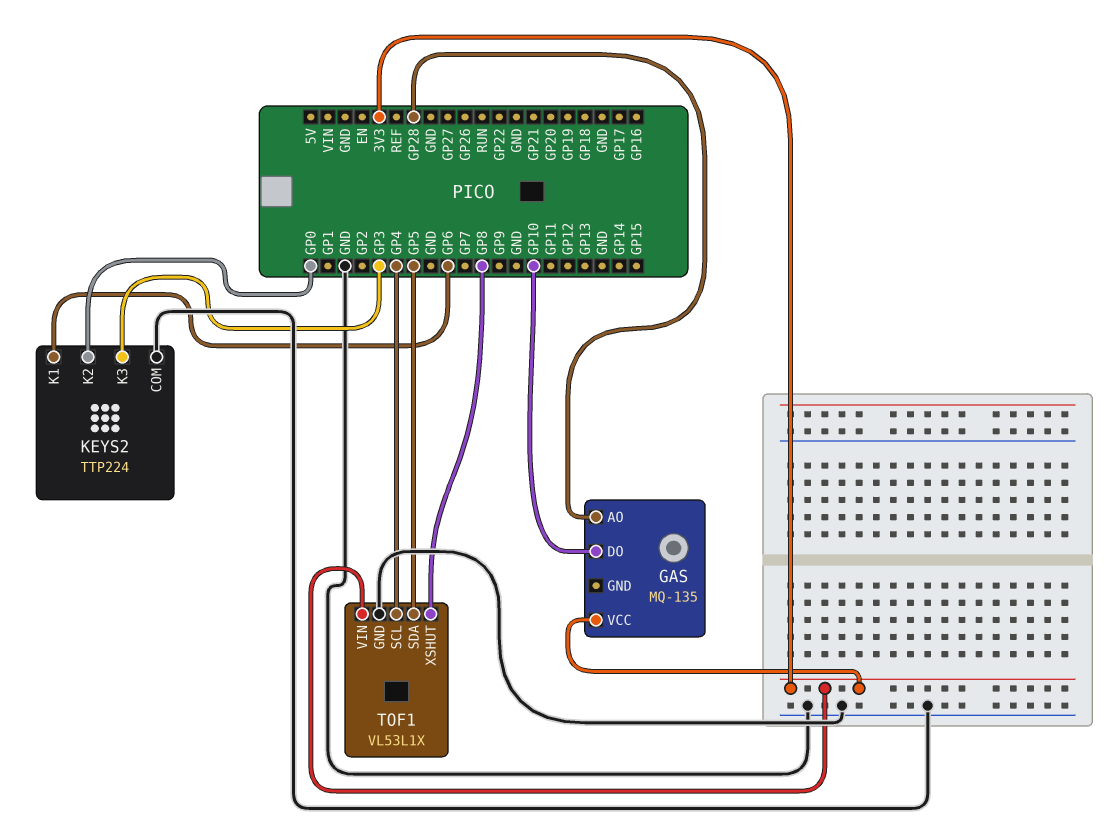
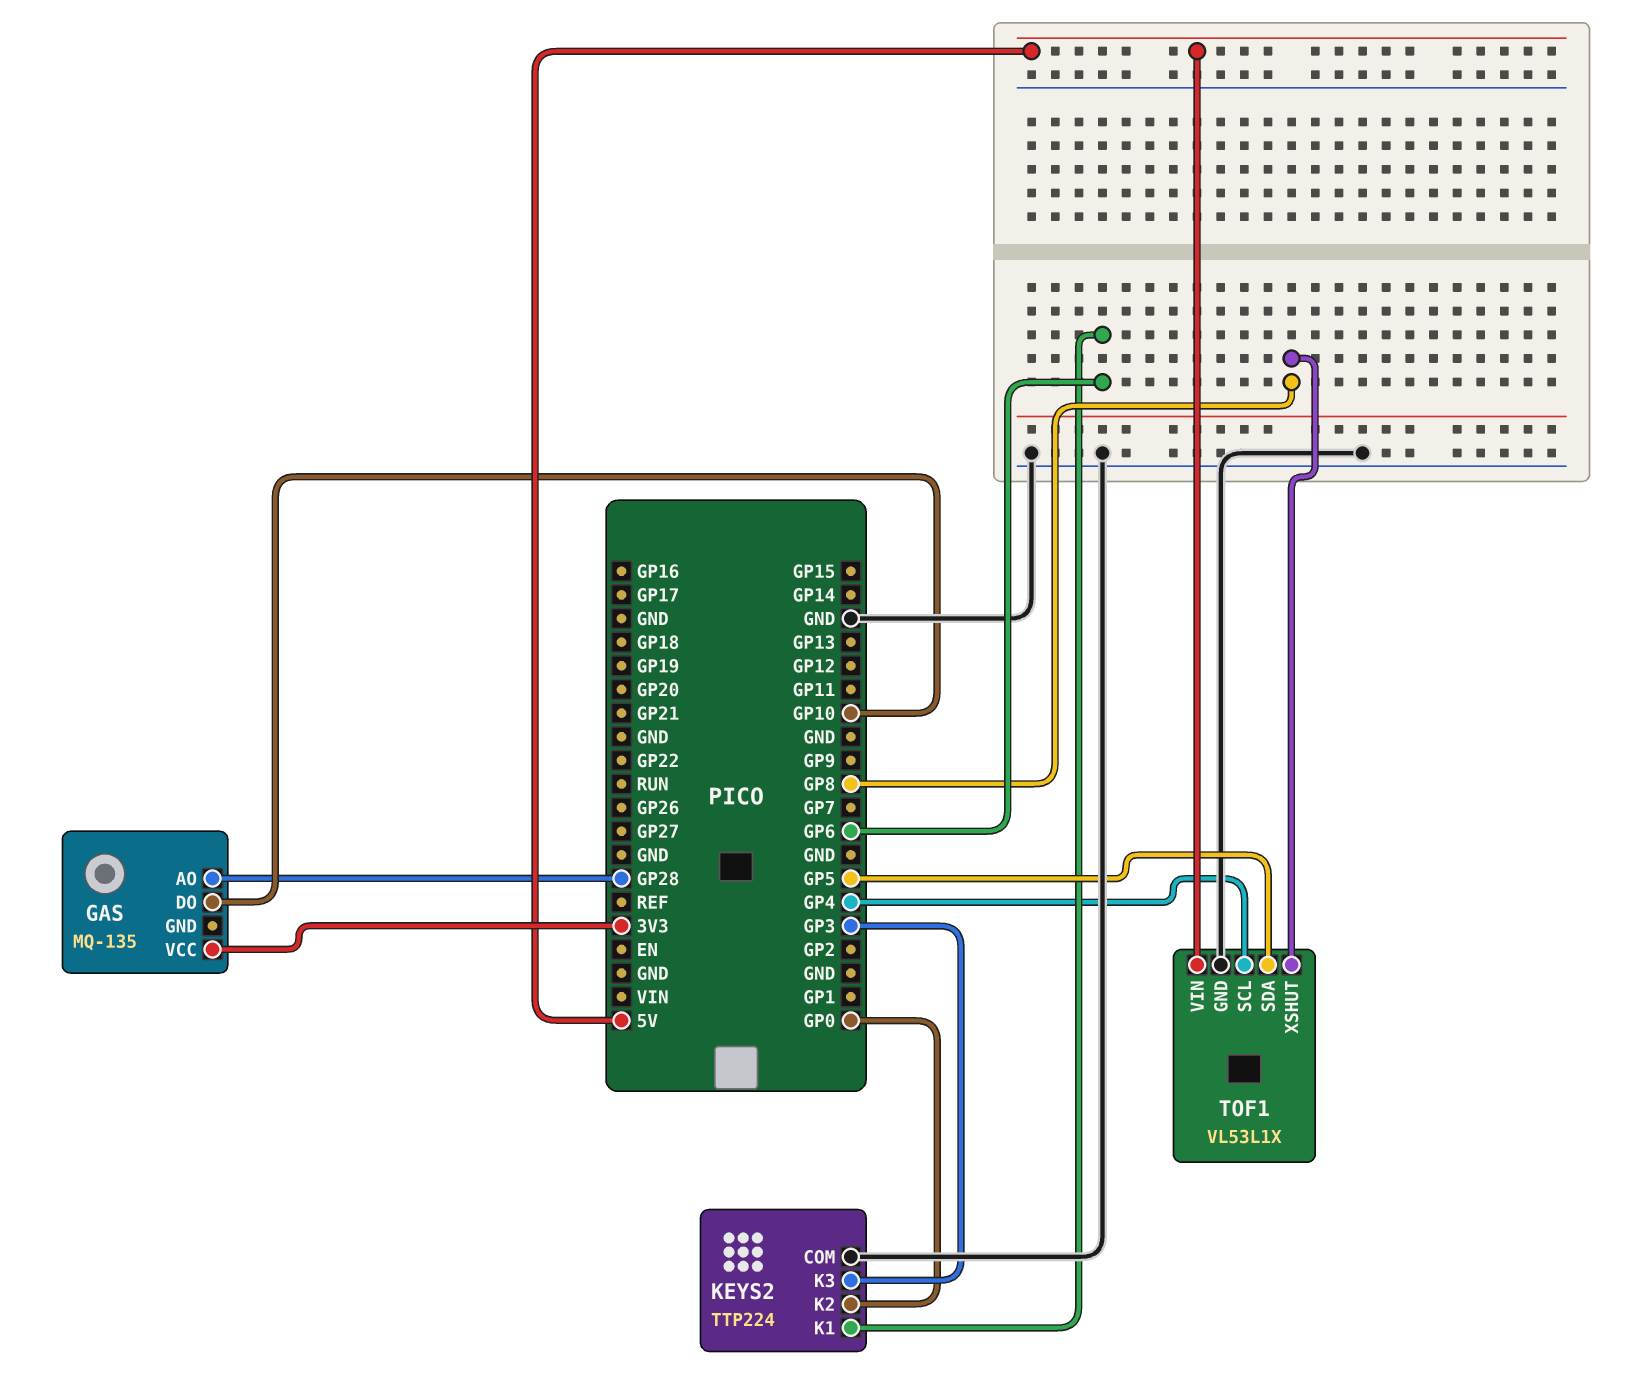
TOF1 pin VIN: 3V3 -> 5V

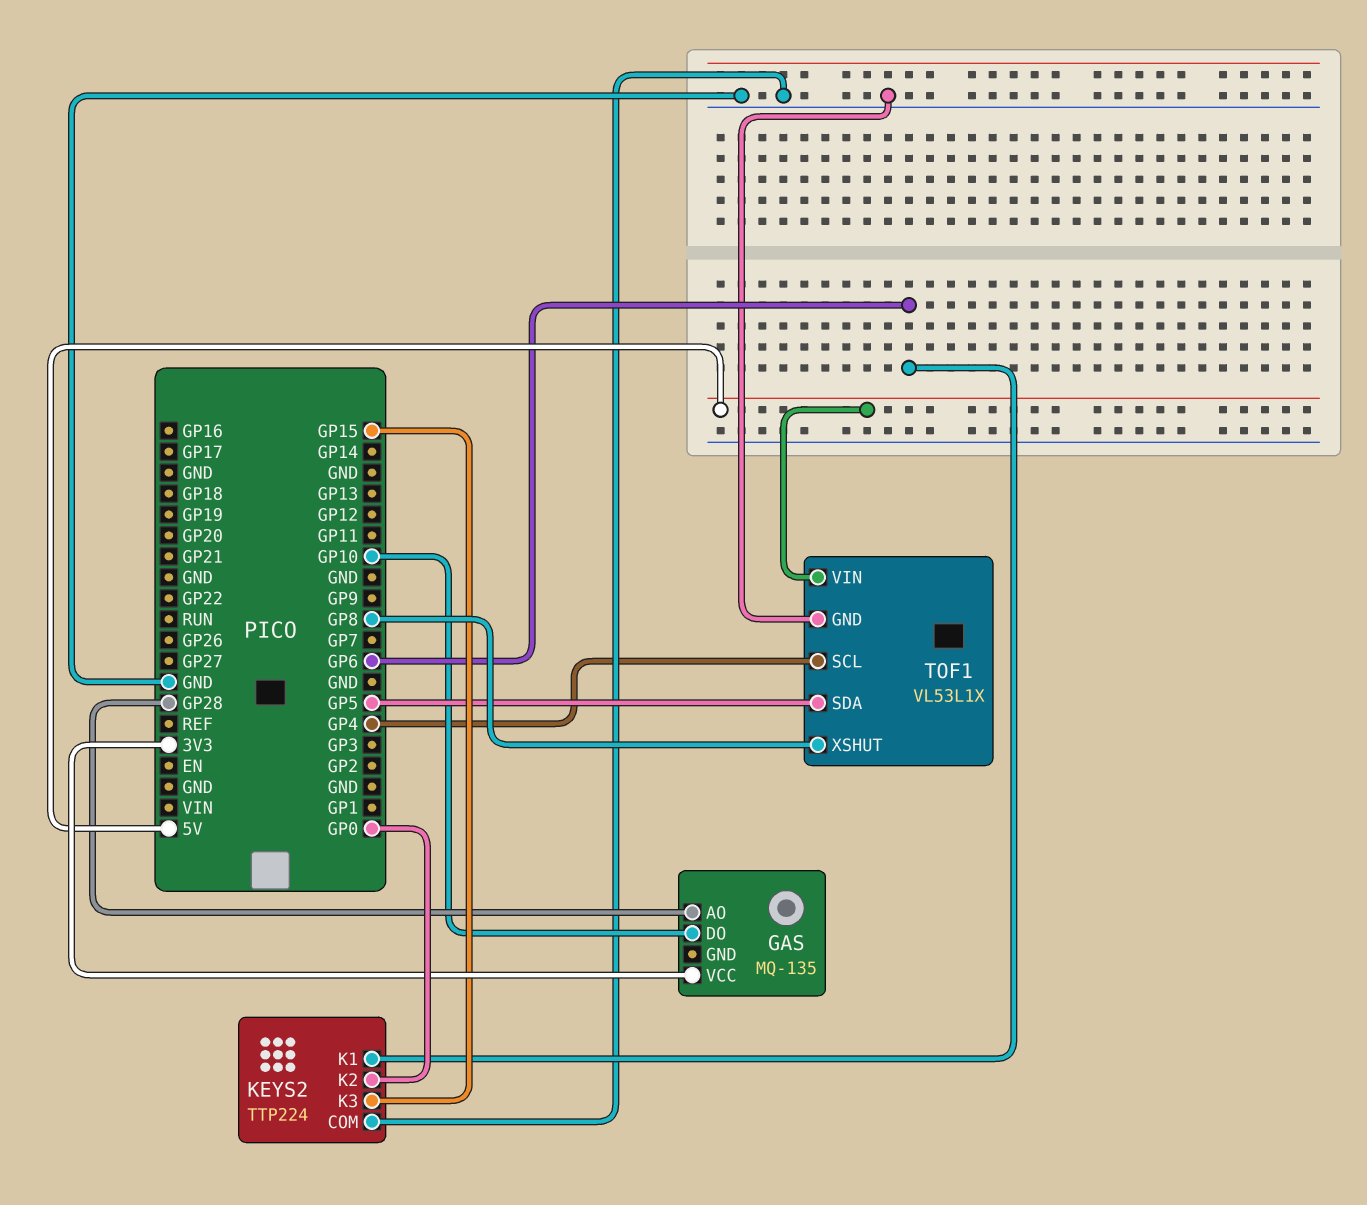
KEYS2 pin K3: GP3 -> GP15

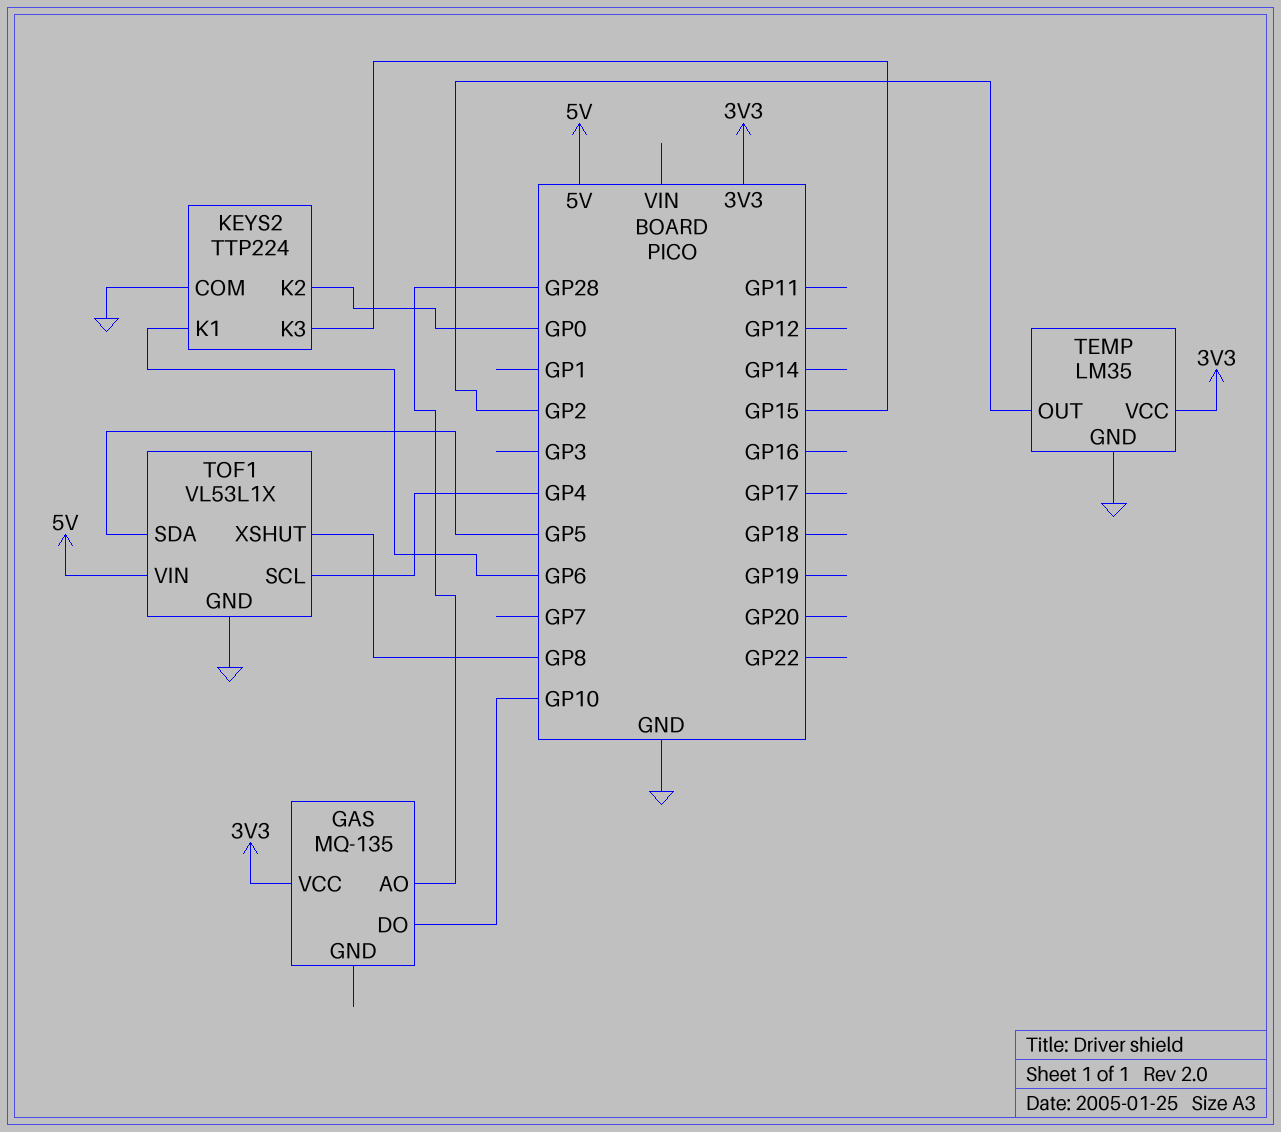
TEMP: none -> LM35
TEMP pin GND: none -> GND
TEMP pin OUT: none -> GP2
TEMP pin VCC: none -> 3V3

